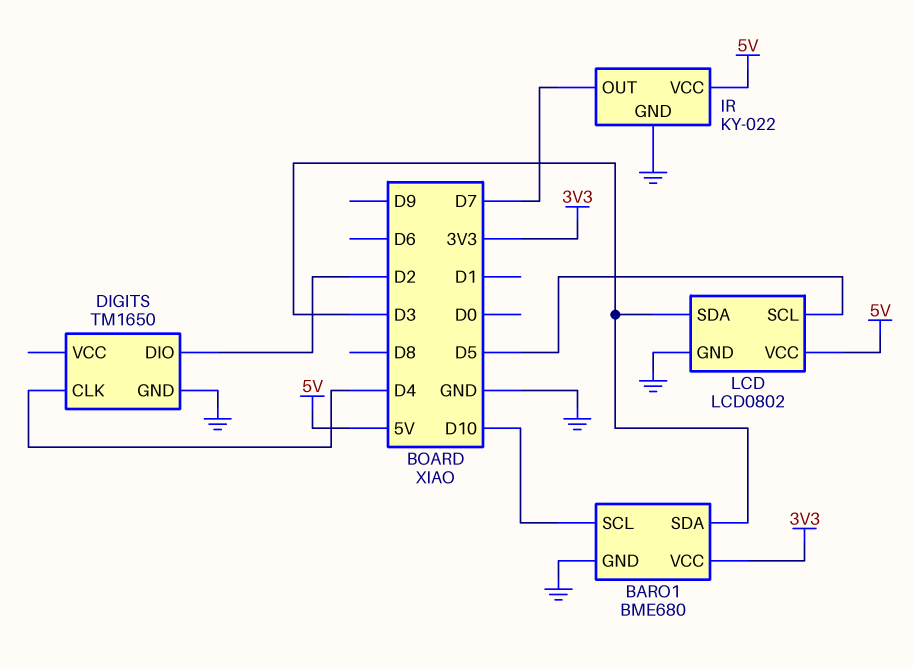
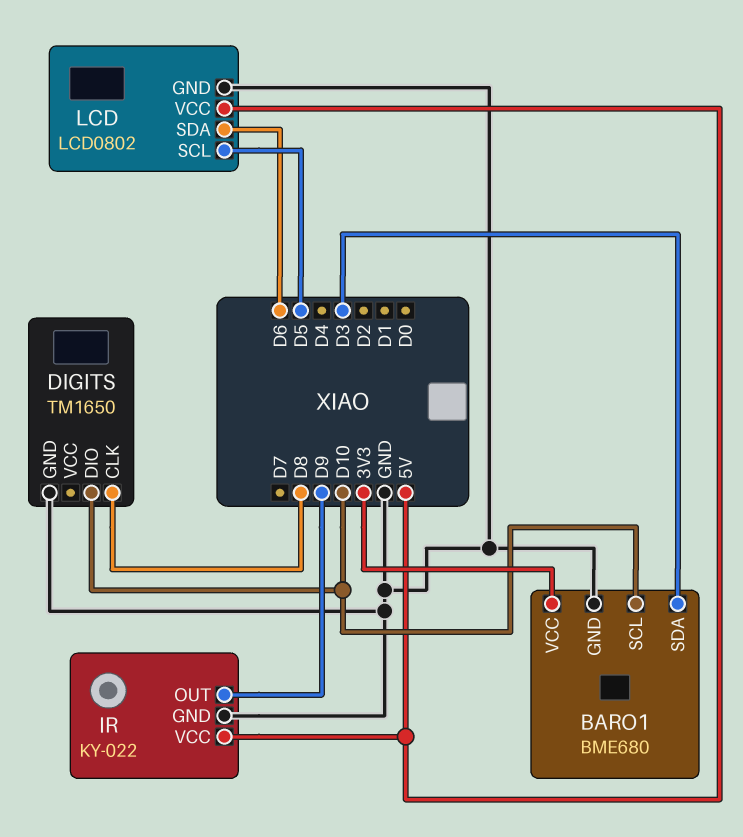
DIGITS pin CLK: D4 -> D8
DIGITS pin DIO: D2 -> D10
IR pin OUT: D7 -> D9
LCD pin SDA: D3 -> D6

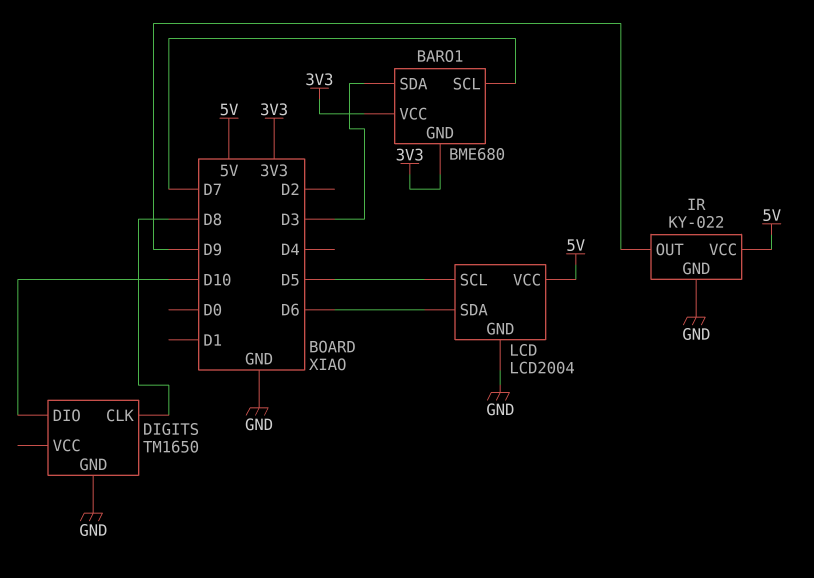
BARO1 pin GND: GND -> 3V3
BARO1 pin SCL: D10 -> D7
LCD: LCD0802 -> LCD2004

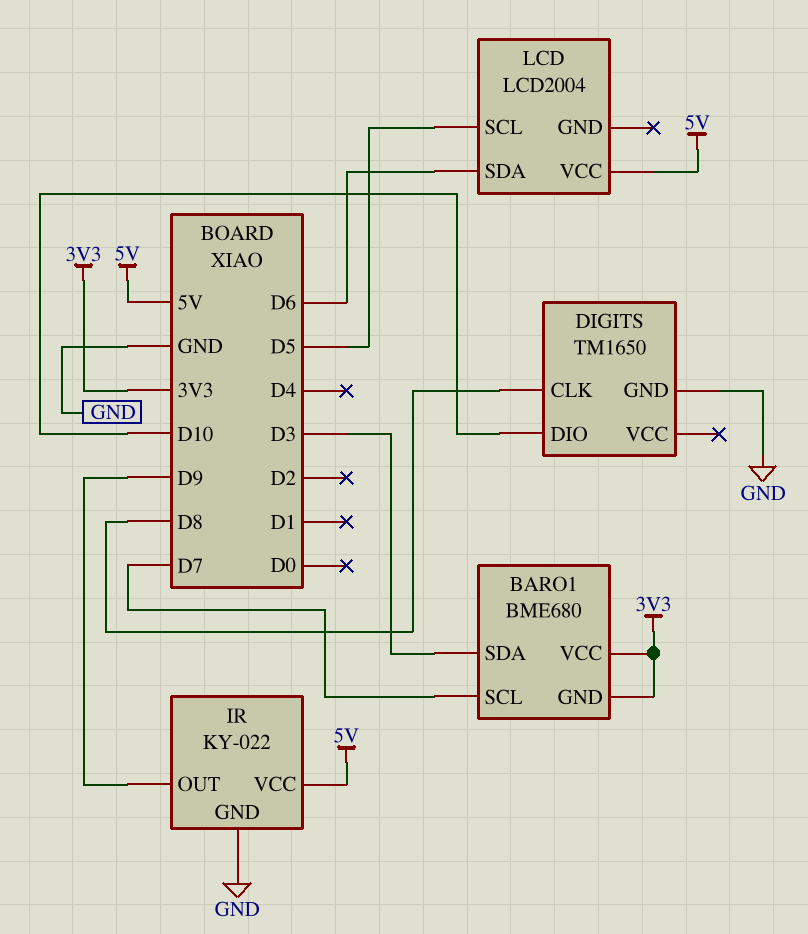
LCD pin GND: GND -> none

